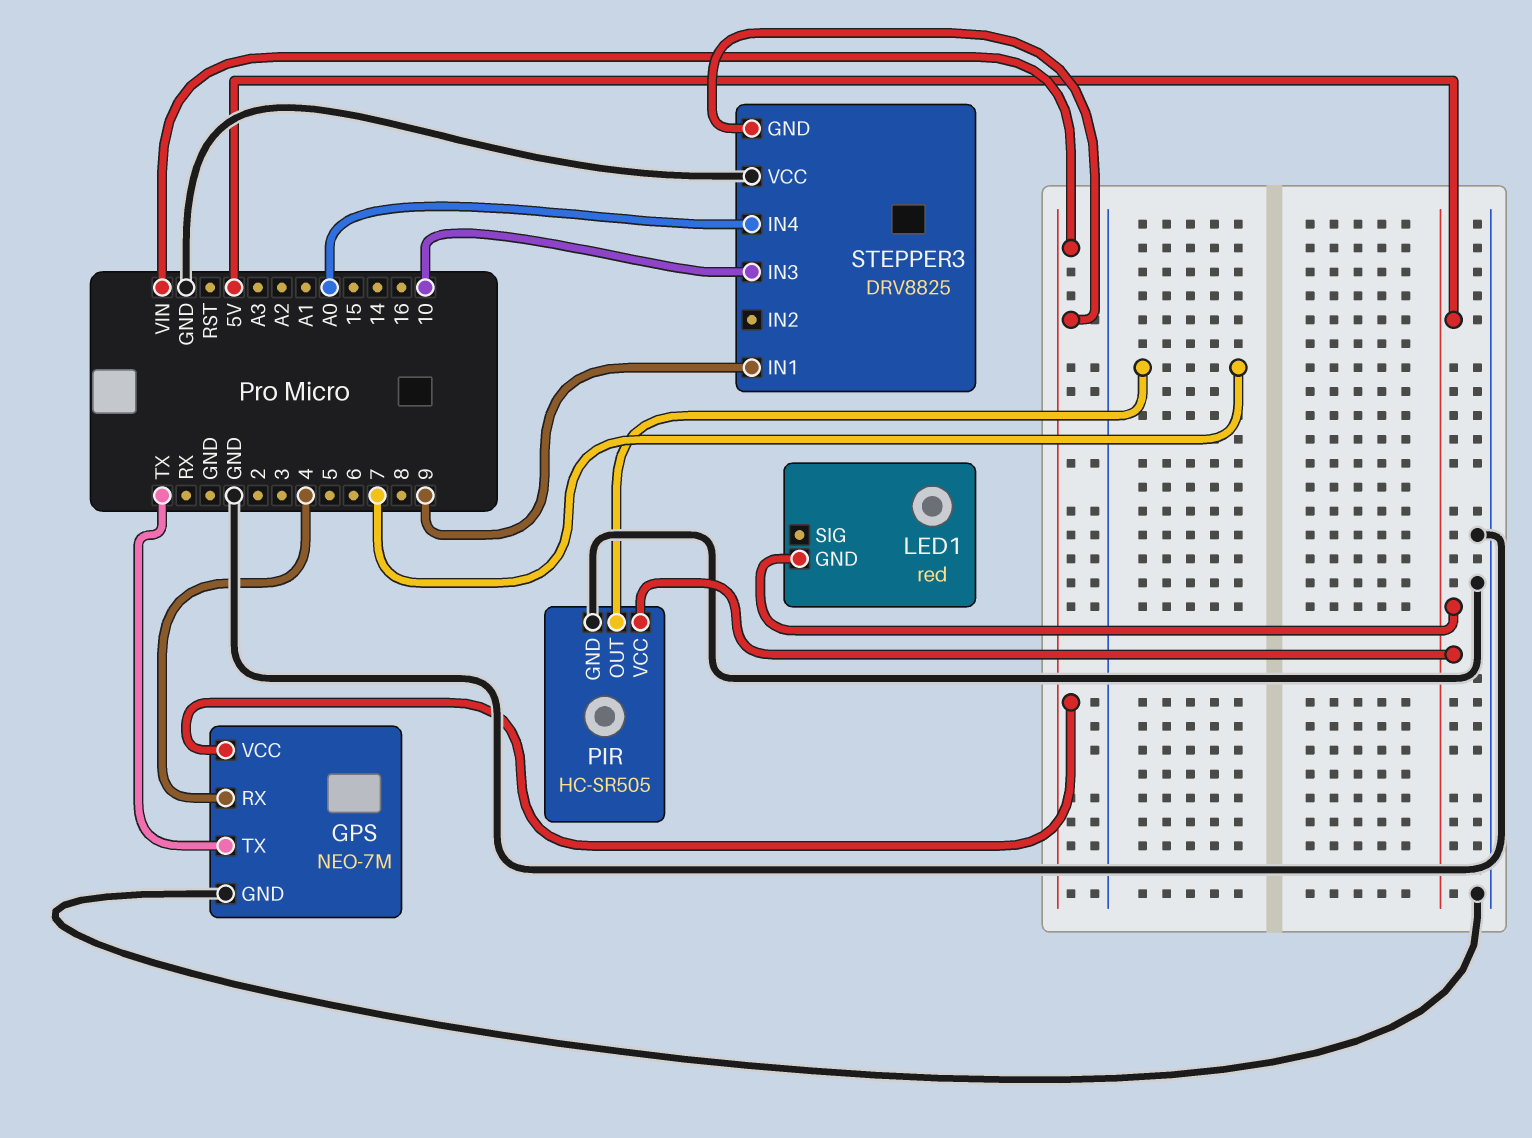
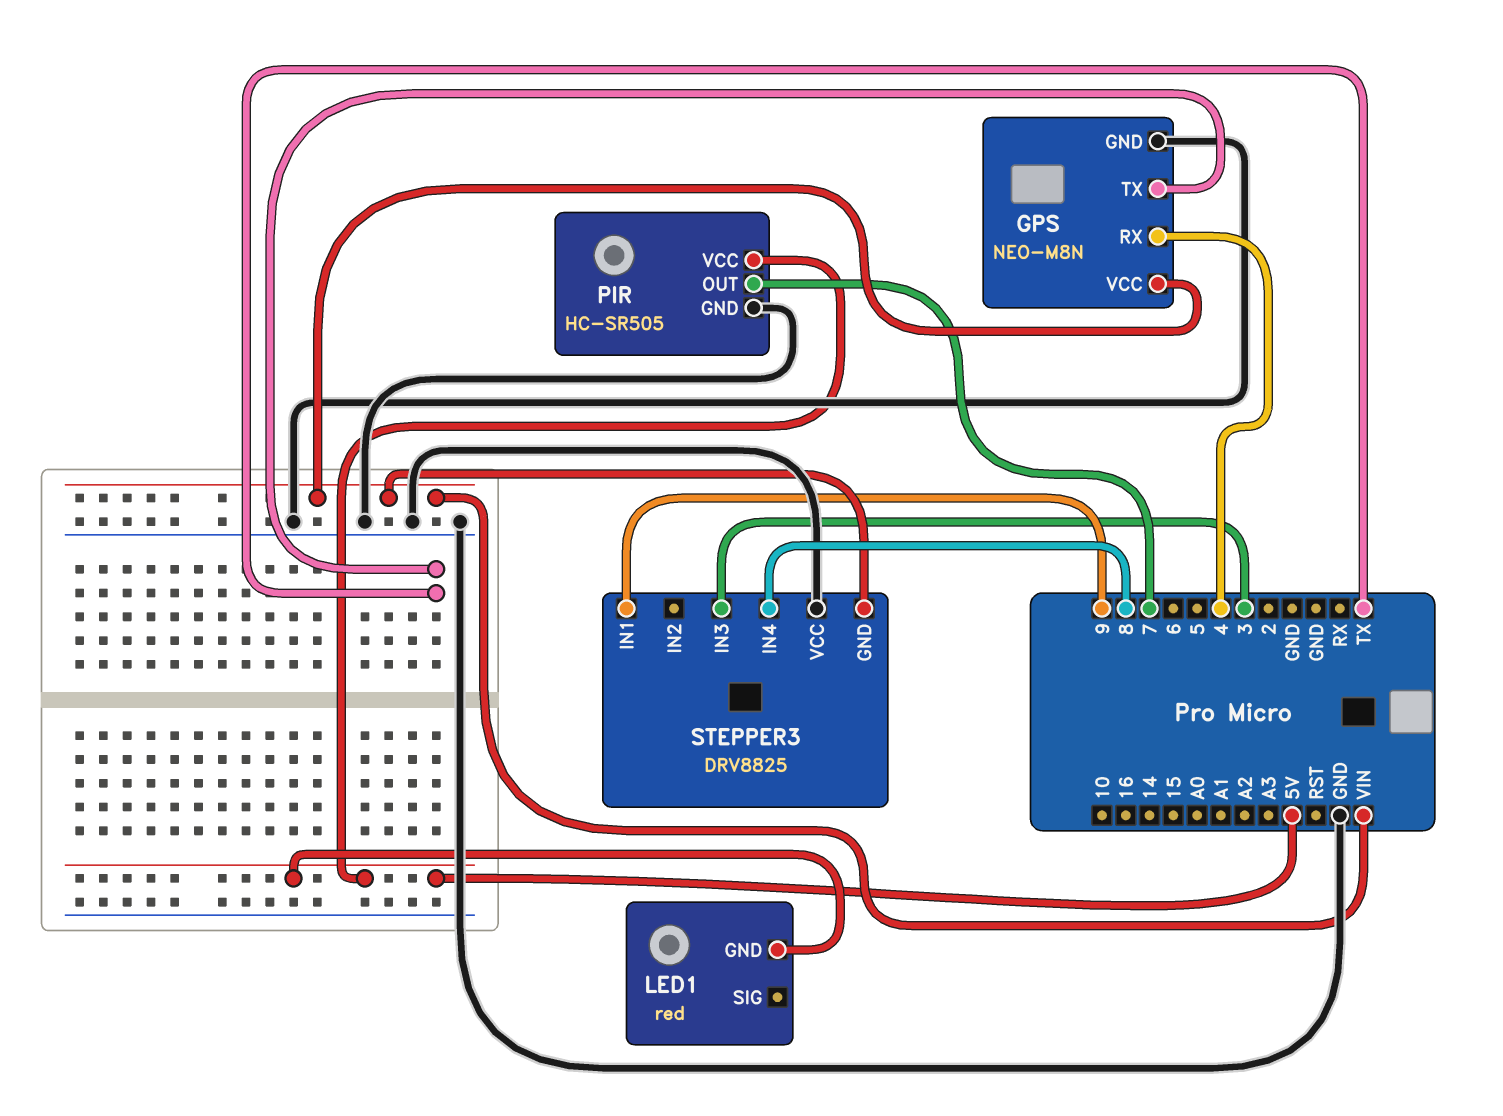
GPS: NEO-7M -> NEO-M8N
STEPPER3 pin IN3: 10 -> 3
STEPPER3 pin IN4: A0 -> 8

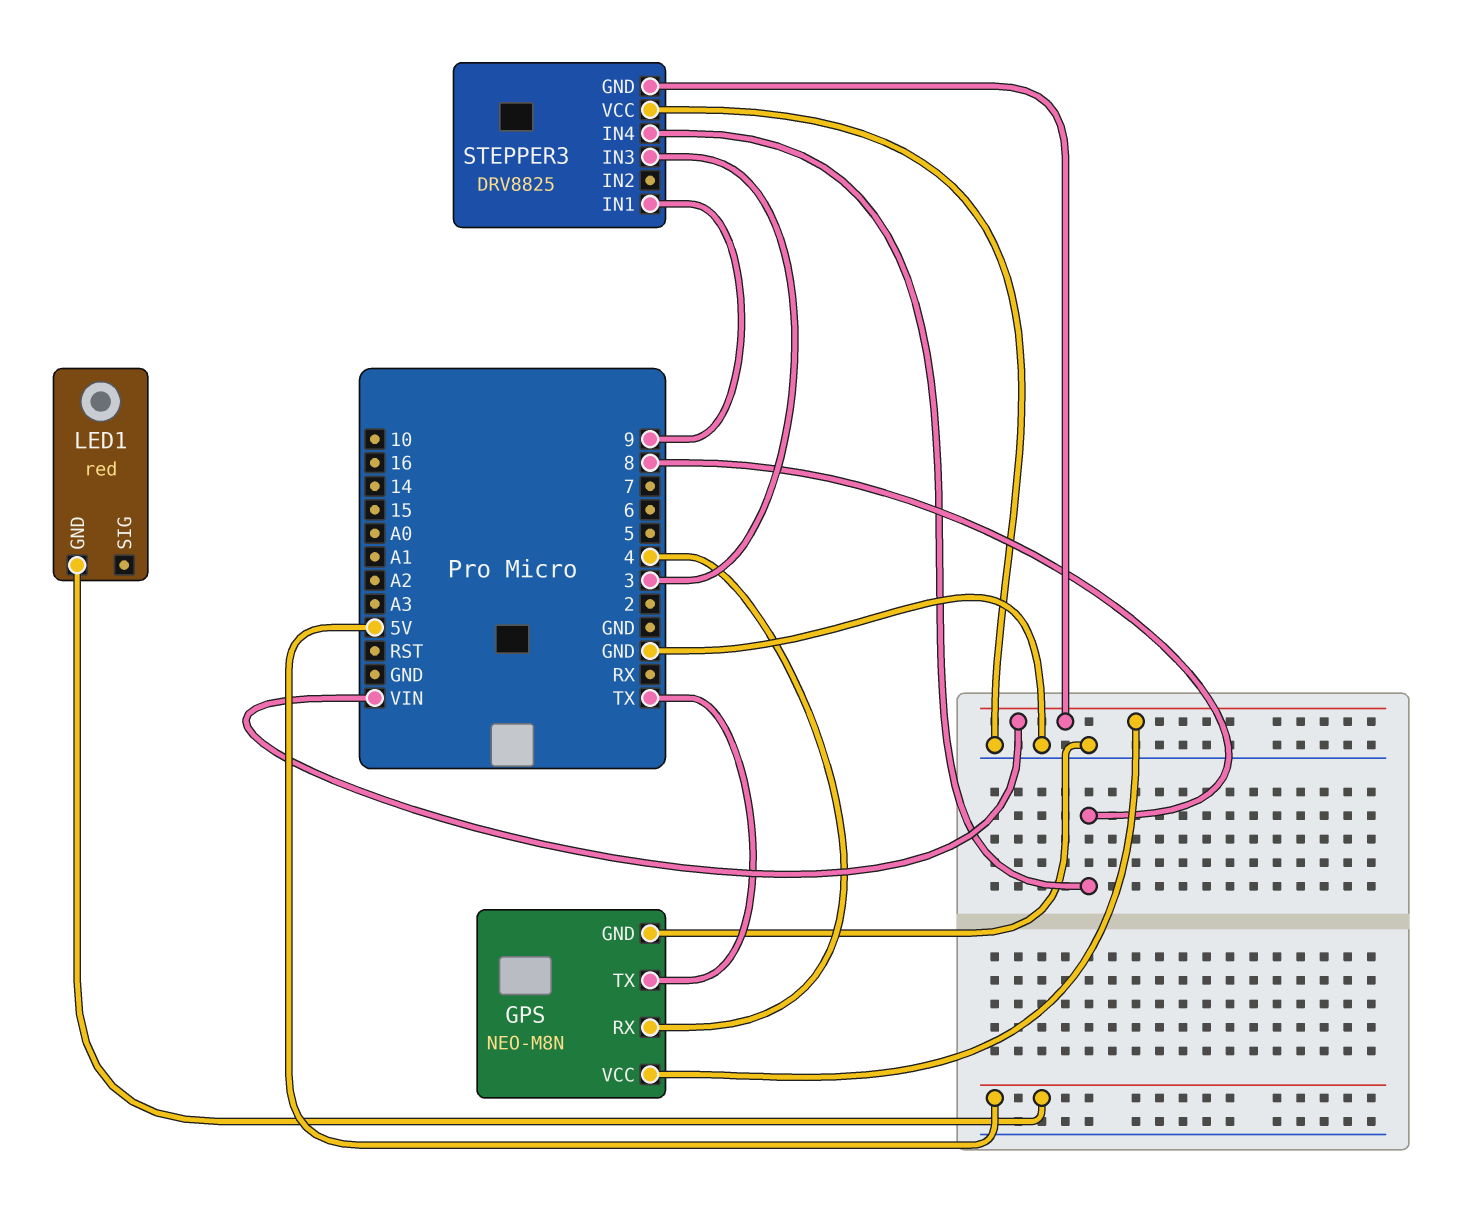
PIR: HC-SR505 -> none
PIR pin GND: GND -> none
PIR pin OUT: 7 -> none
PIR pin VCC: 5V -> none

